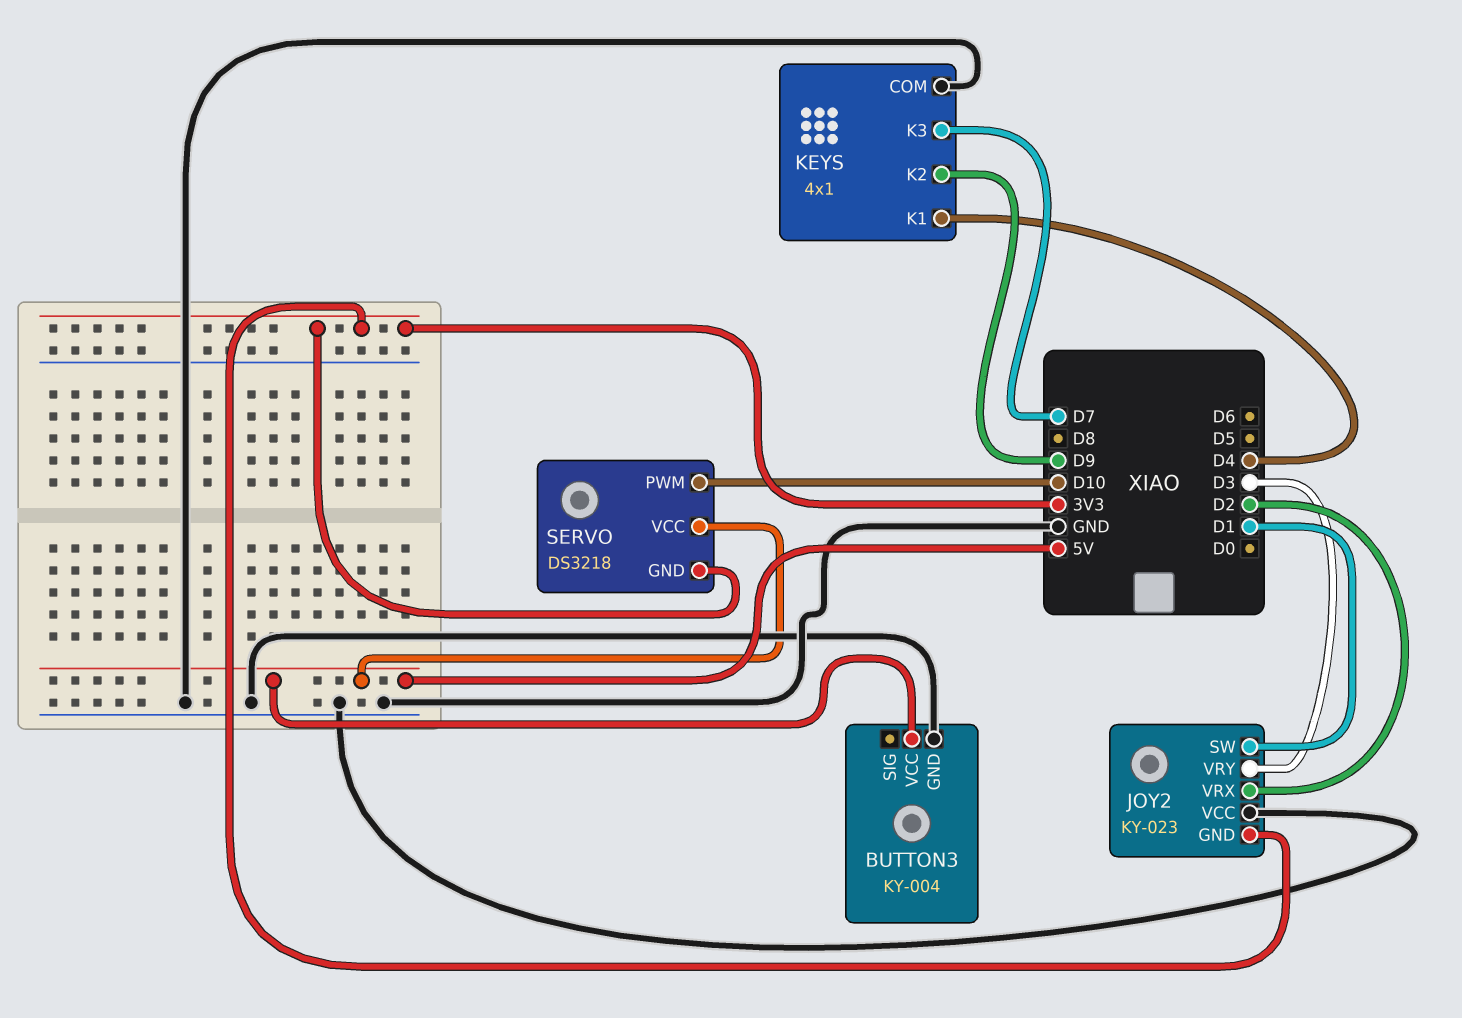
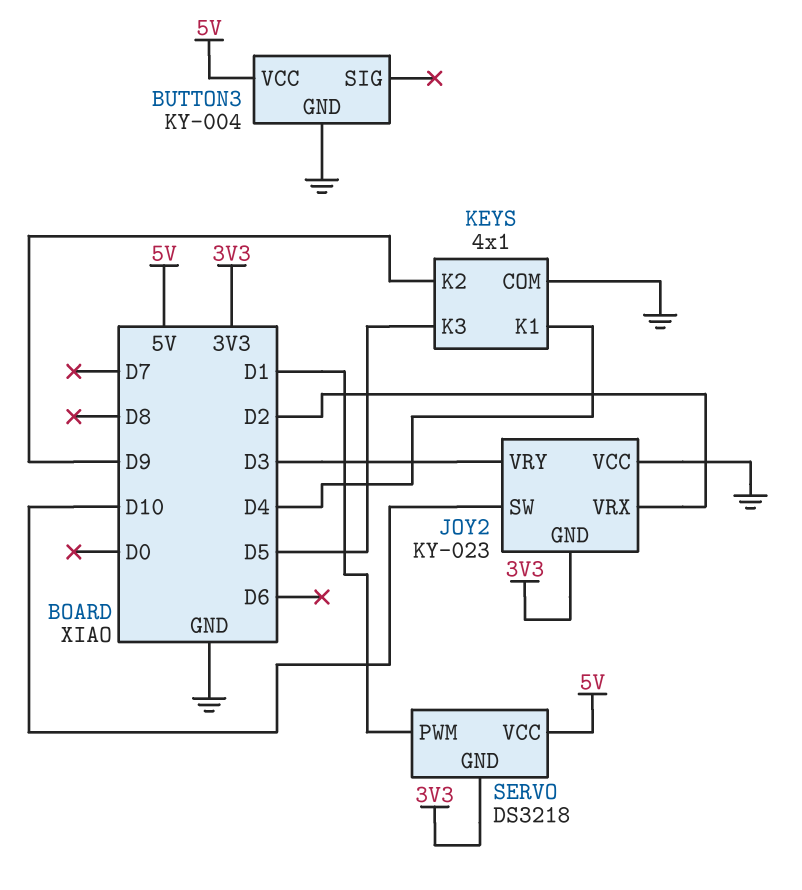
JOY2 pin SW: D1 -> D10
KEYS pin K3: D7 -> D5
SERVO pin PWM: D10 -> D1

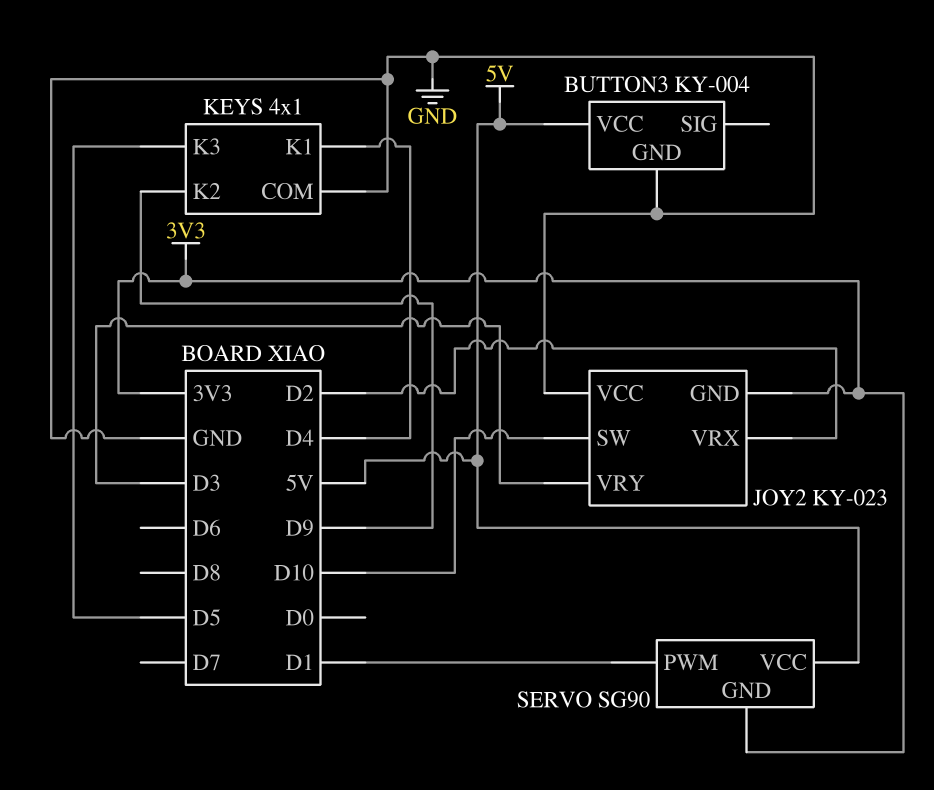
SERVO: DS3218 -> SG90

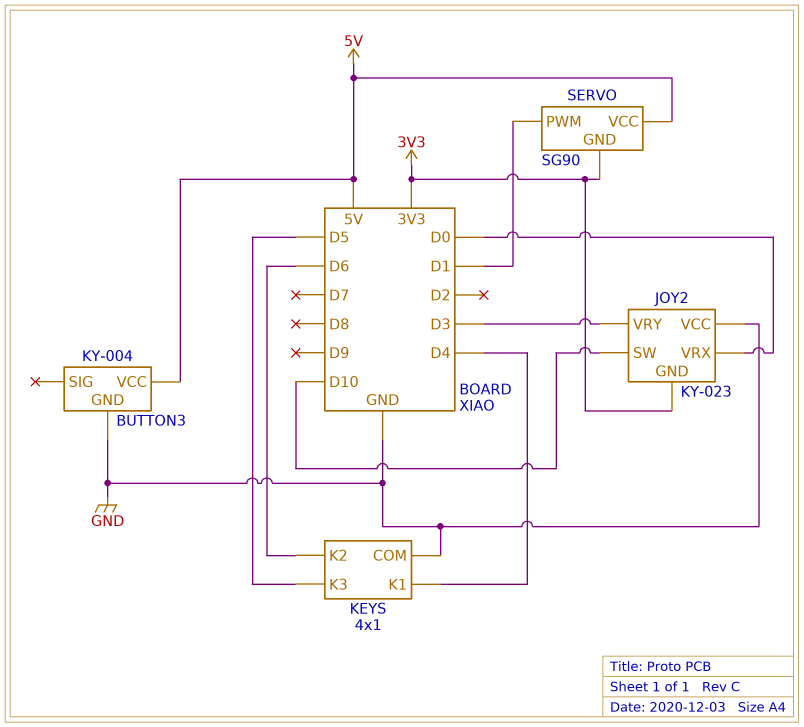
JOY2 pin VRX: D2 -> D0
KEYS pin K2: D9 -> D6

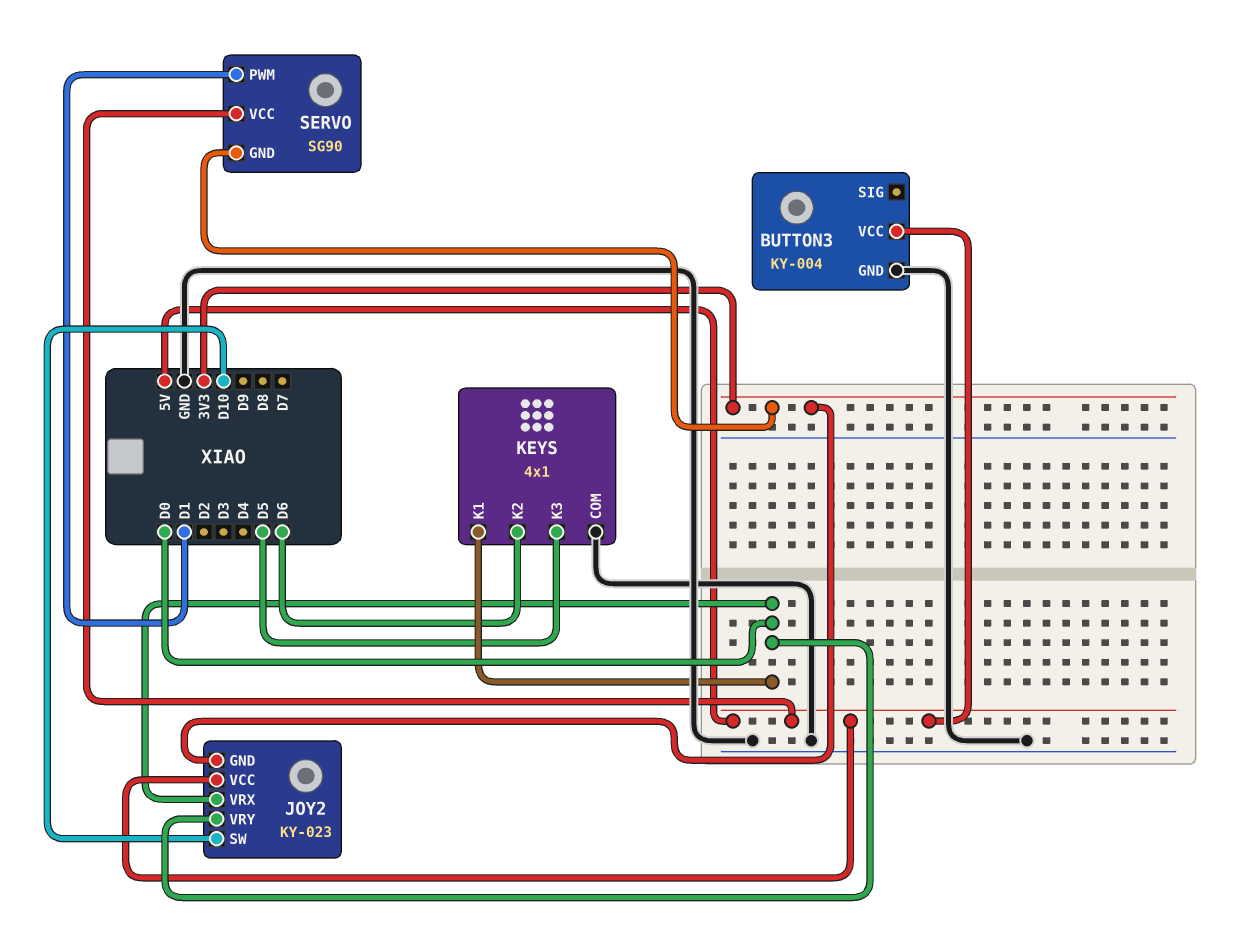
JOY2 pin VCC: GND -> 5V
JOY2 pin VRY: D3 -> D0
KEYS pin K1: D4 -> D0

